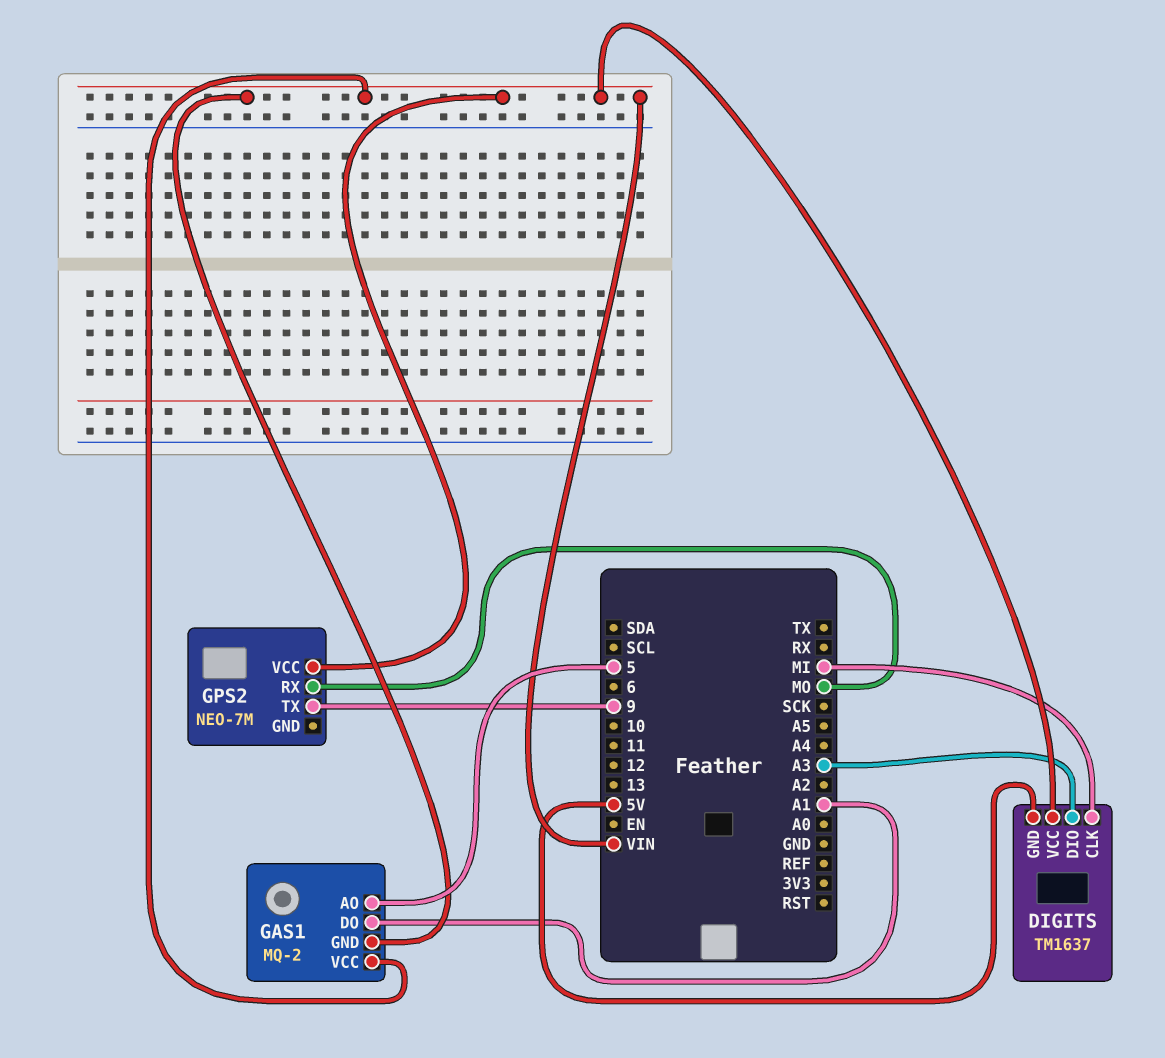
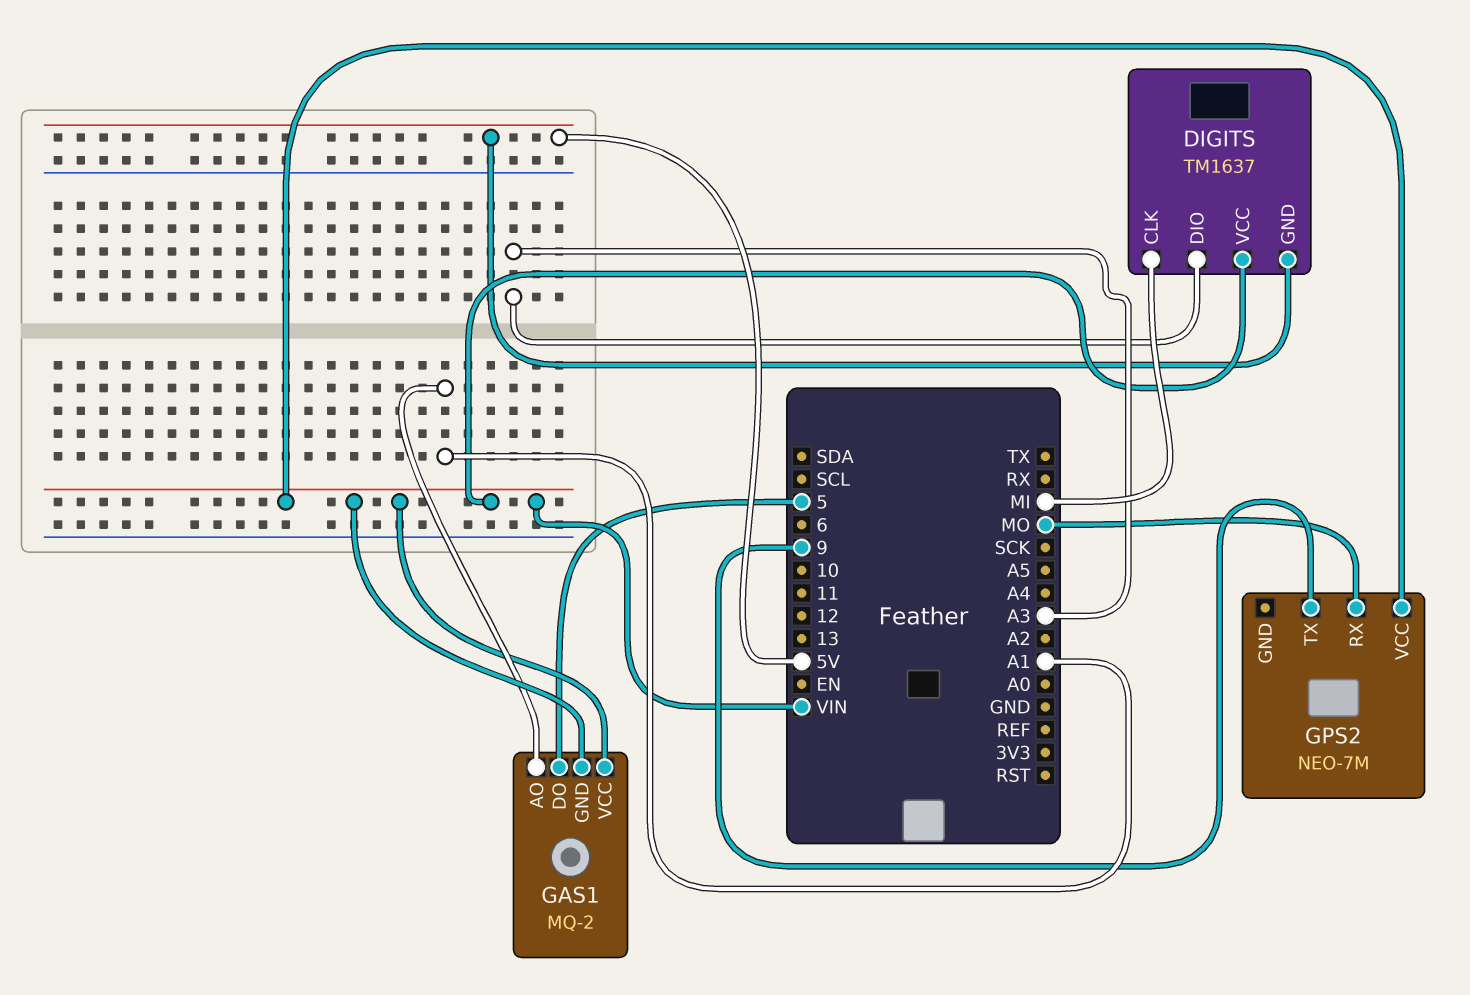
GAS1 pin AO: 5 -> A1
GAS1 pin DO: A1 -> 5

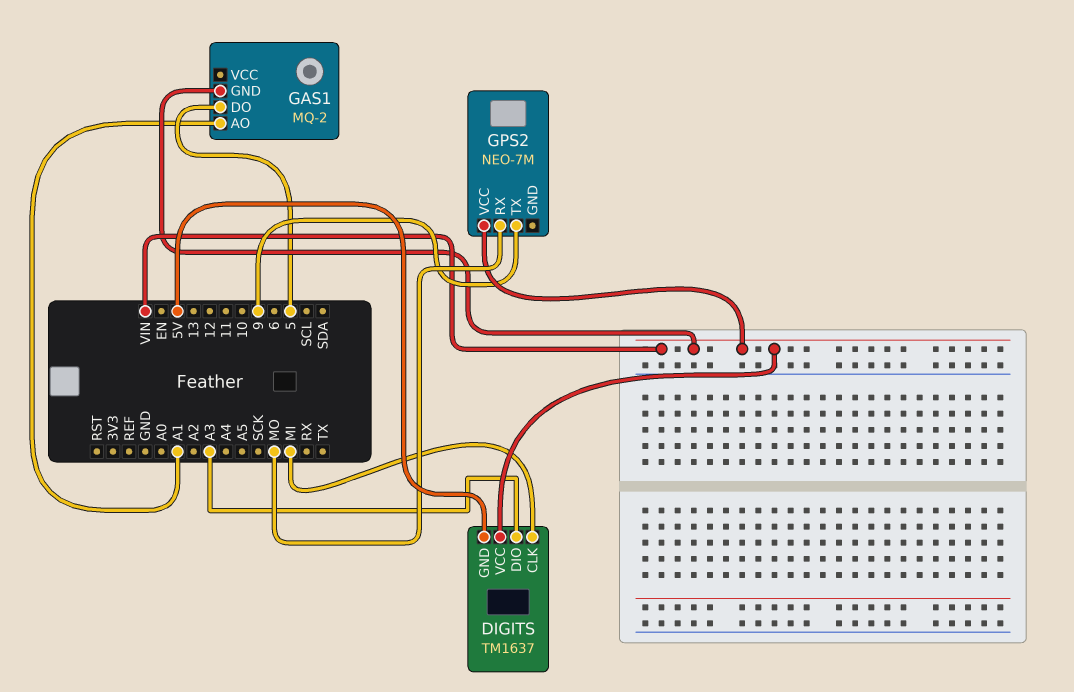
GAS1 pin VCC: VIN -> none

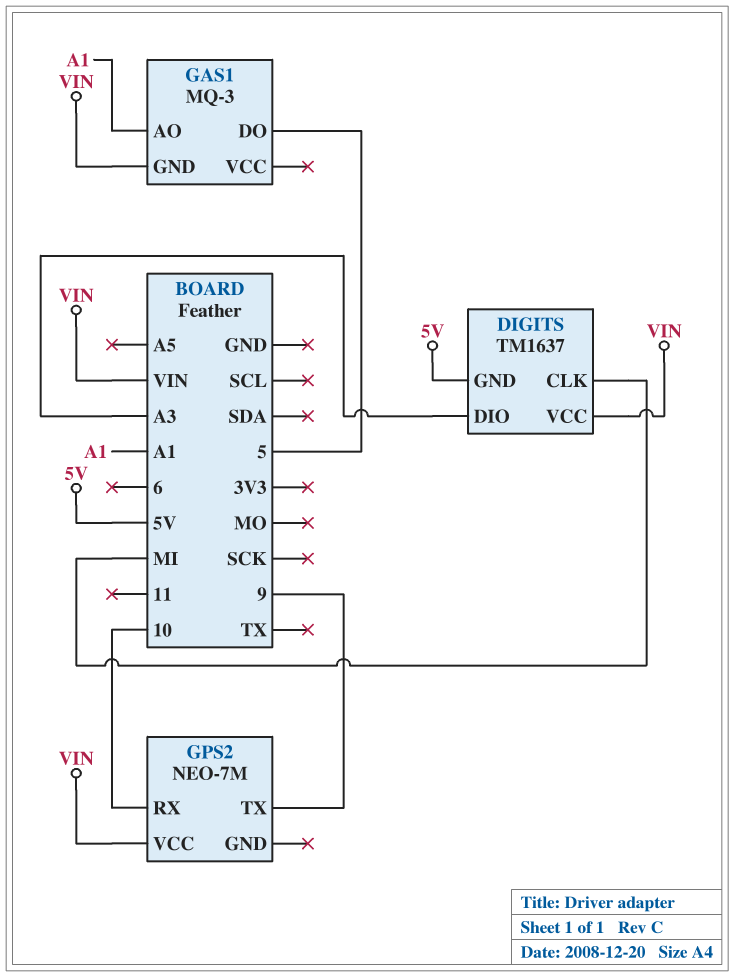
GAS1: MQ-2 -> MQ-3
GPS2 pin RX: MO -> 10

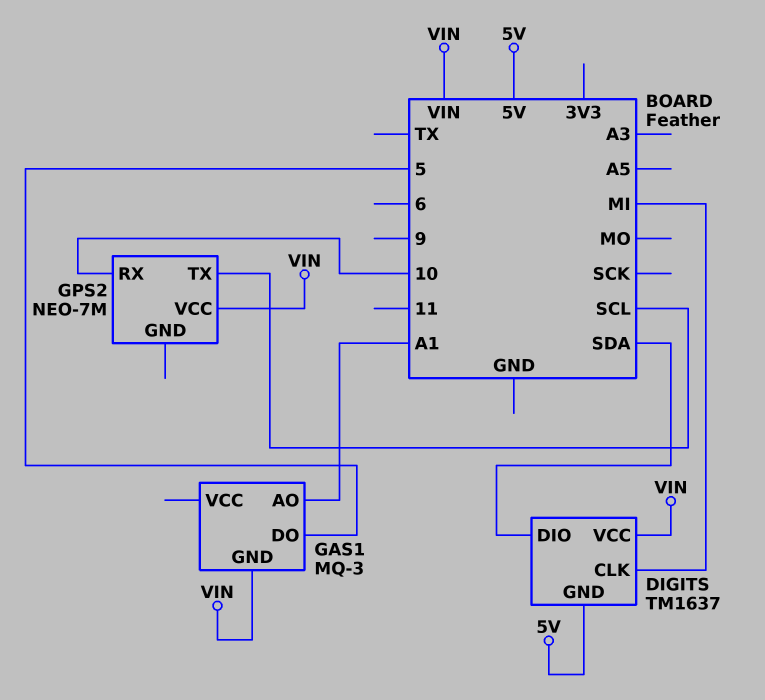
DIGITS pin DIO: A3 -> SDA
GPS2 pin TX: 9 -> SCL

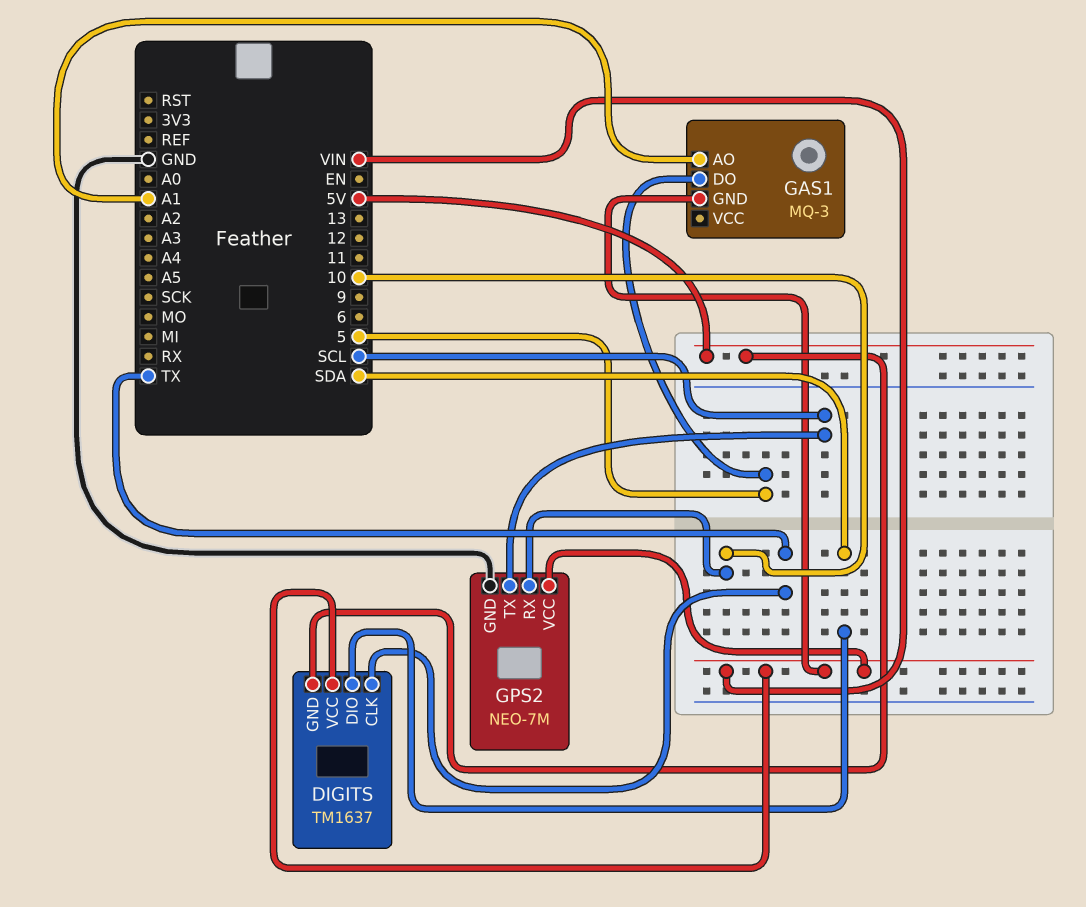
DIGITS pin CLK: MI -> TX
GPS2 pin GND: none -> GND

